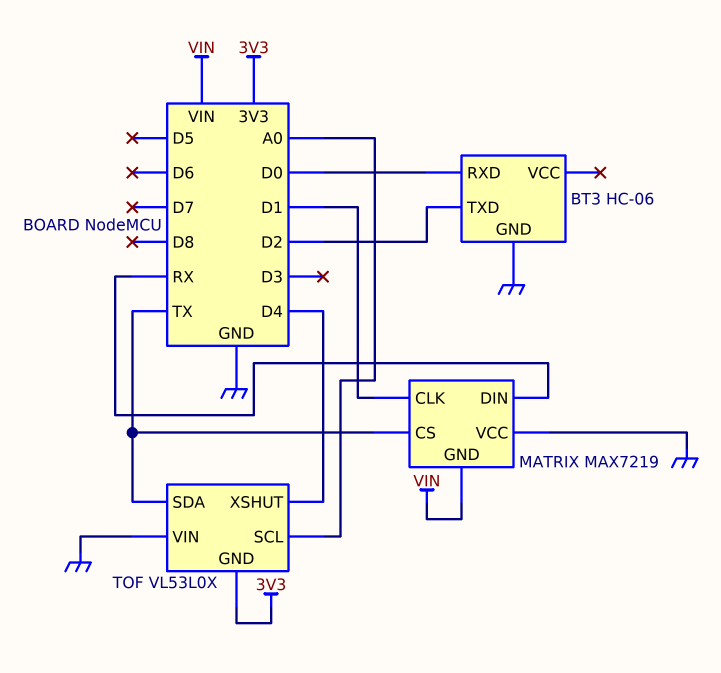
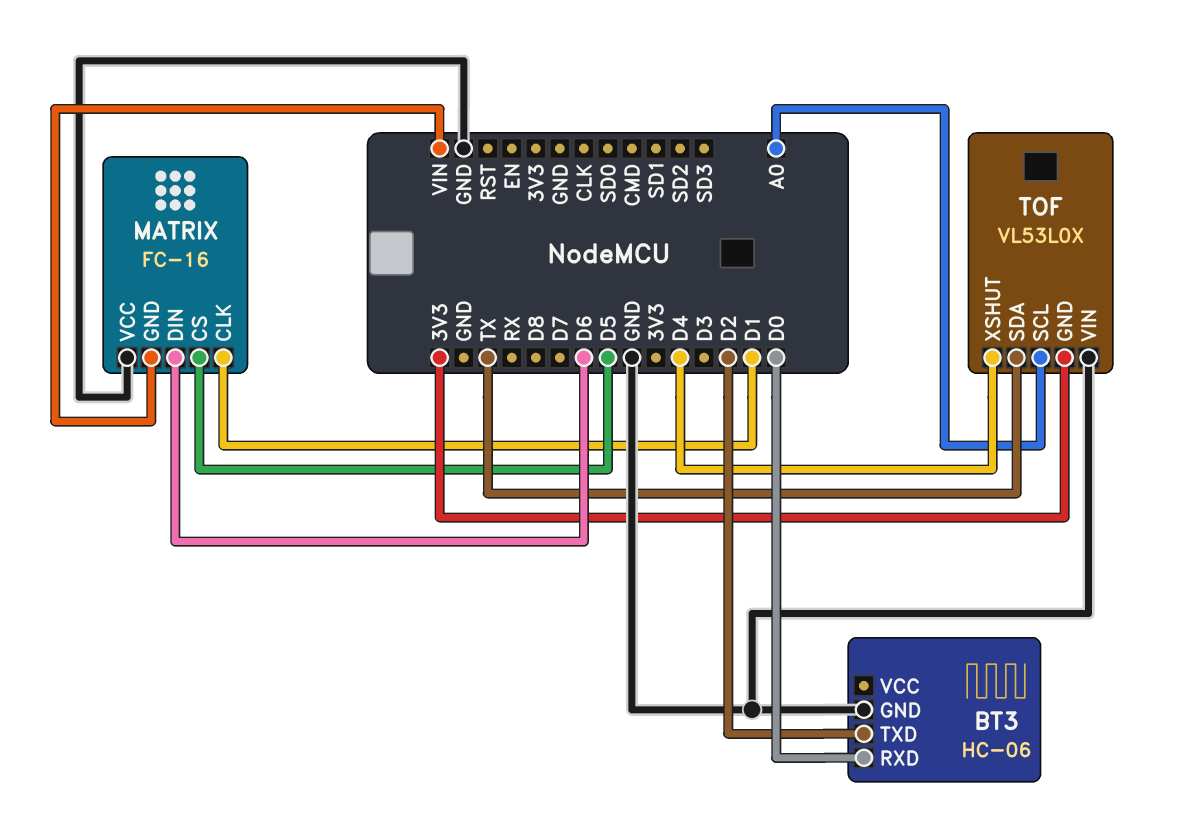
MATRIX: MAX7219 -> FC-16
MATRIX pin CS: TX -> D5
MATRIX pin DIN: RX -> D6

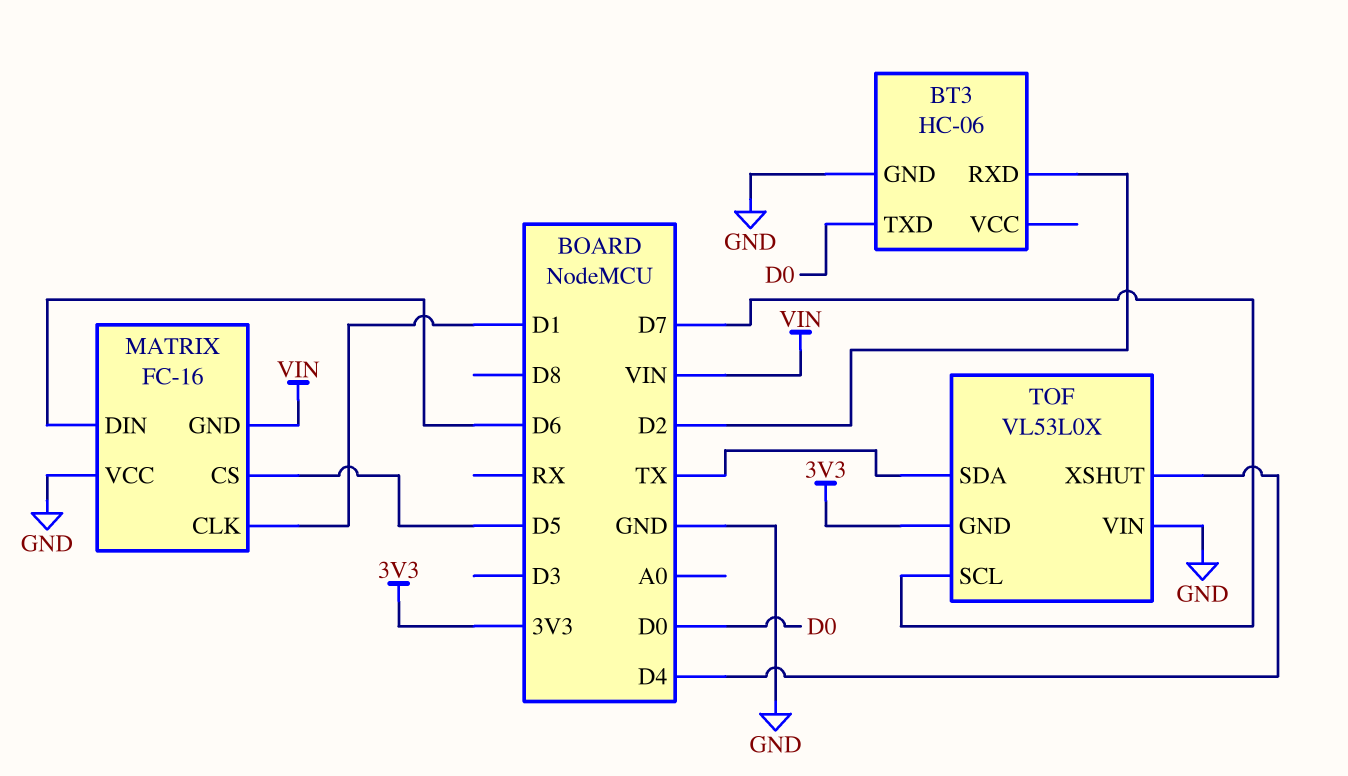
BT3 pin RXD: D0 -> D2
BT3 pin TXD: D2 -> D0
TOF pin SCL: A0 -> D7

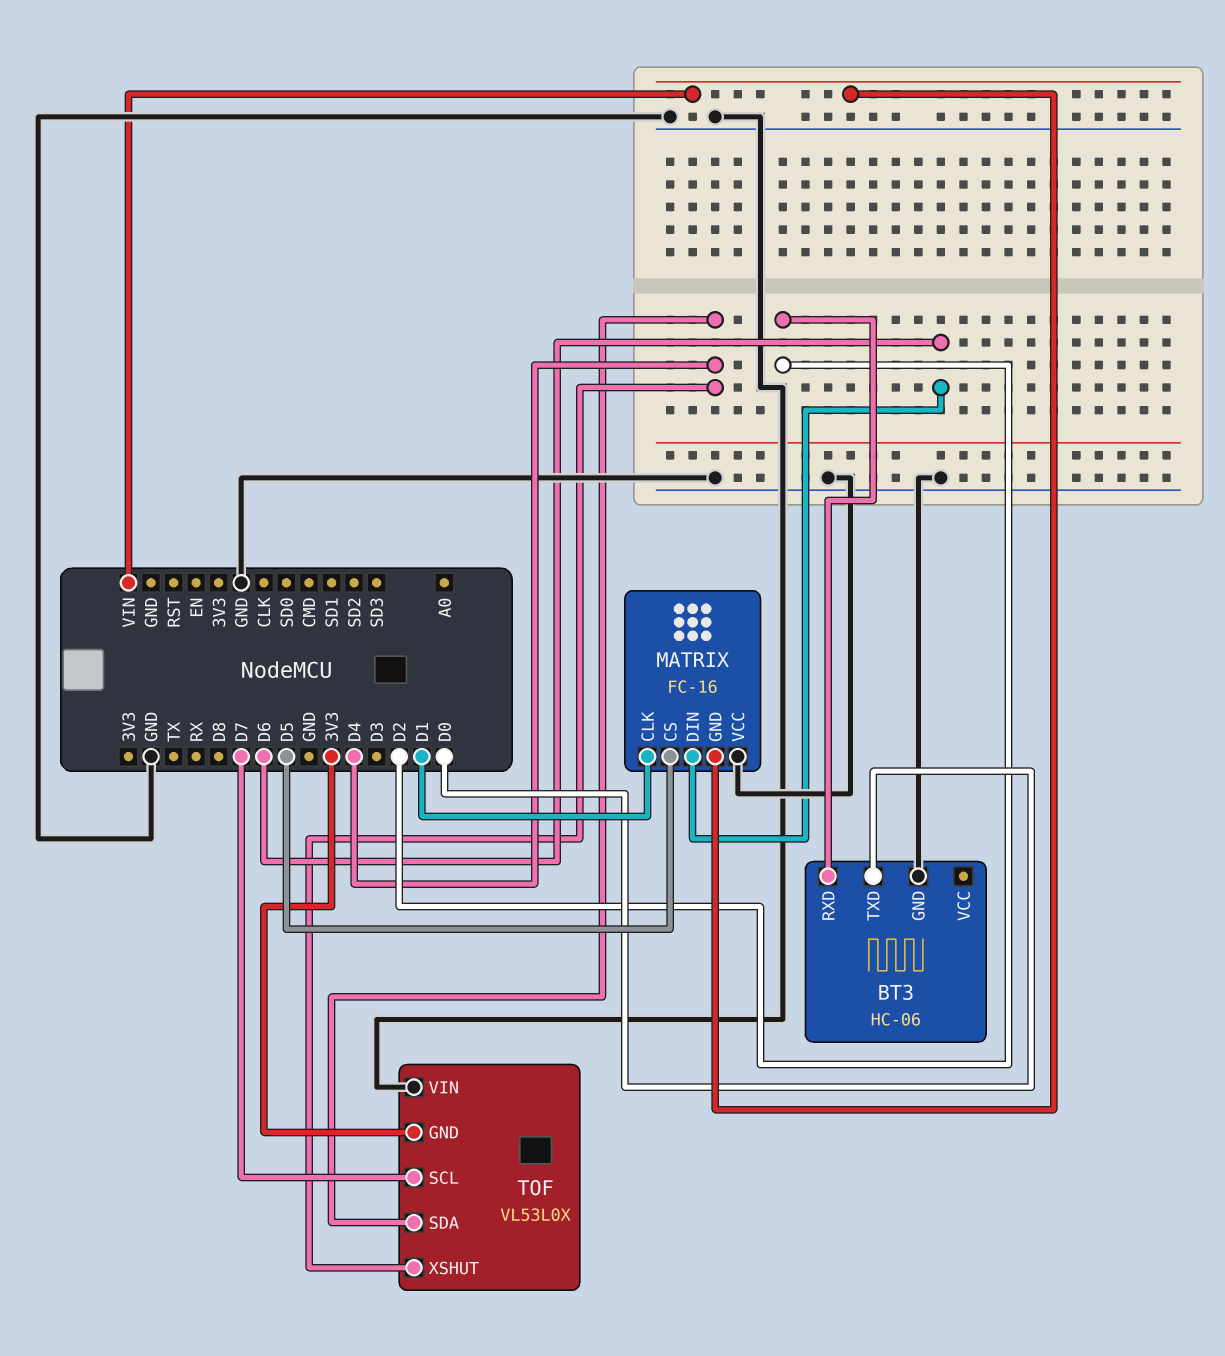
TOF pin SDA: TX -> D4

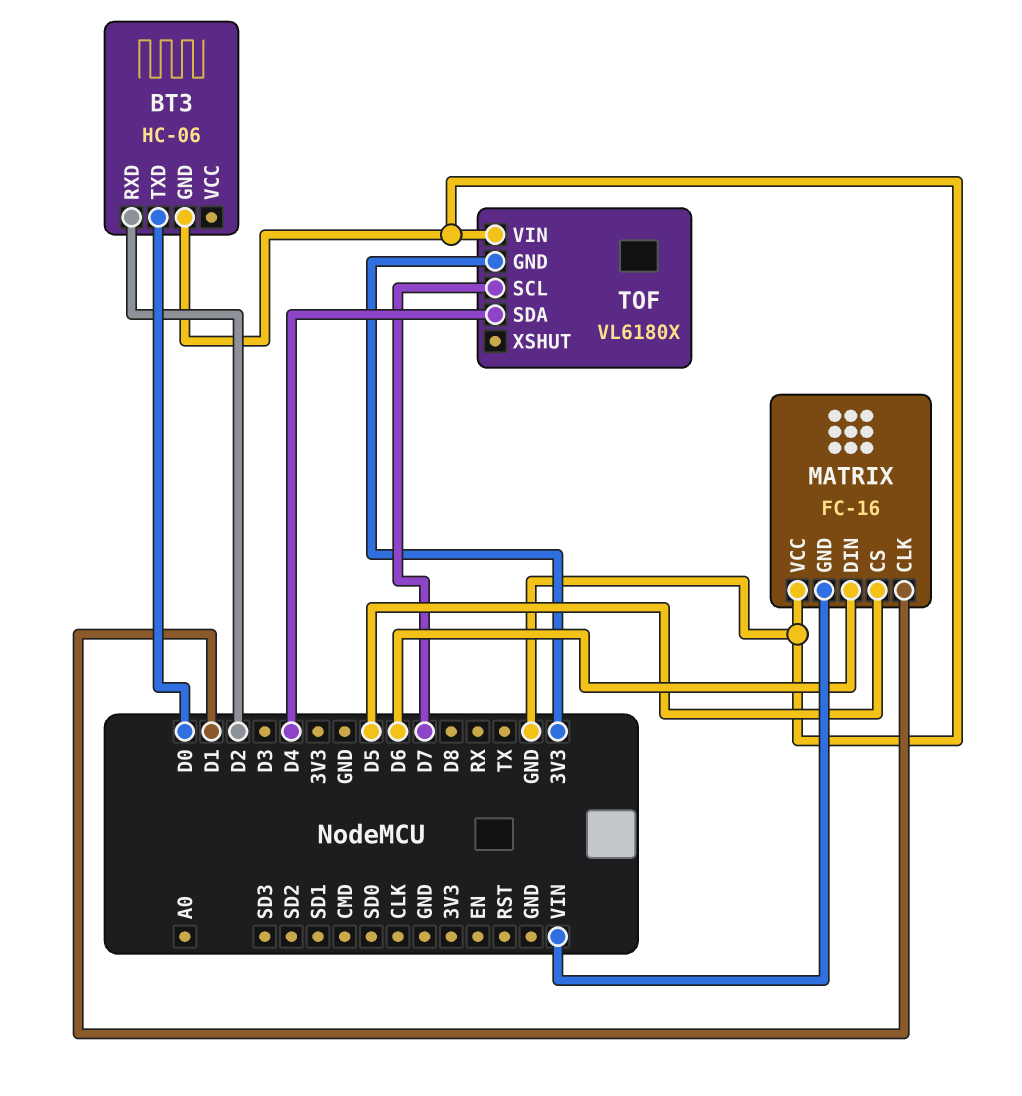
TOF: VL53L0X -> VL6180X
TOF pin XSHUT: D4 -> none

